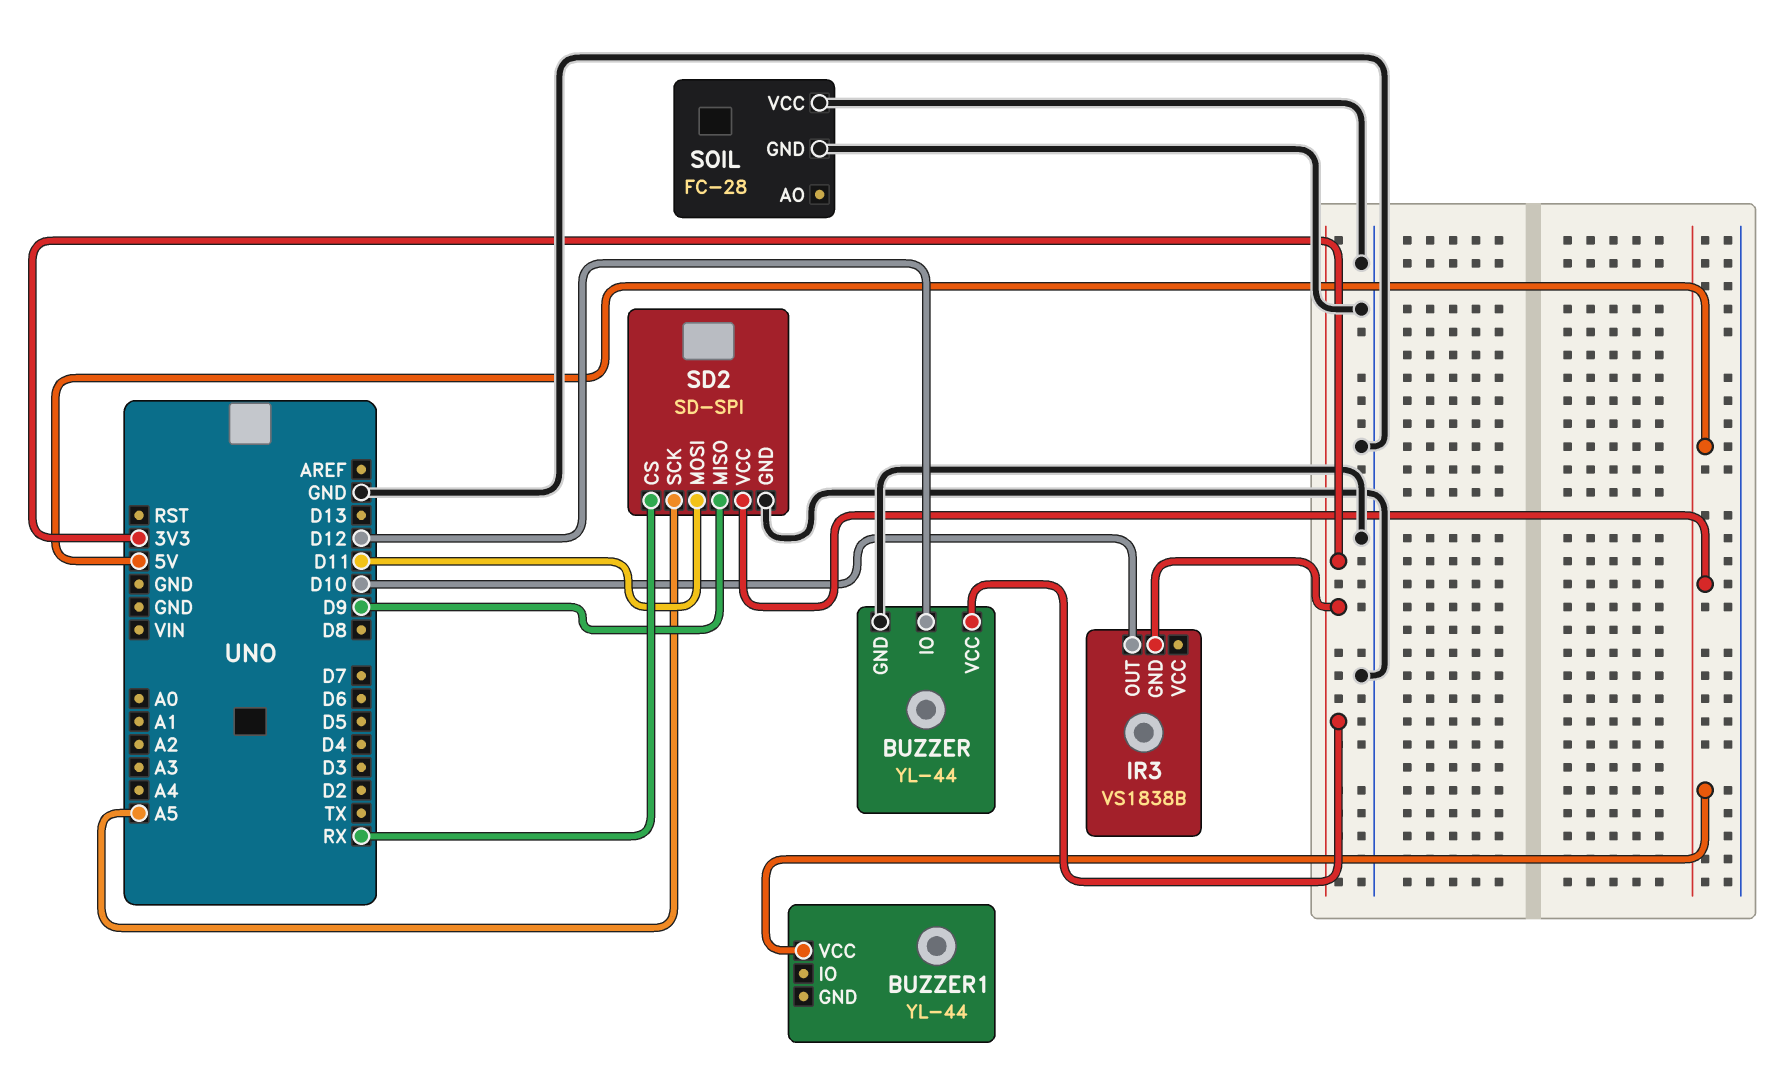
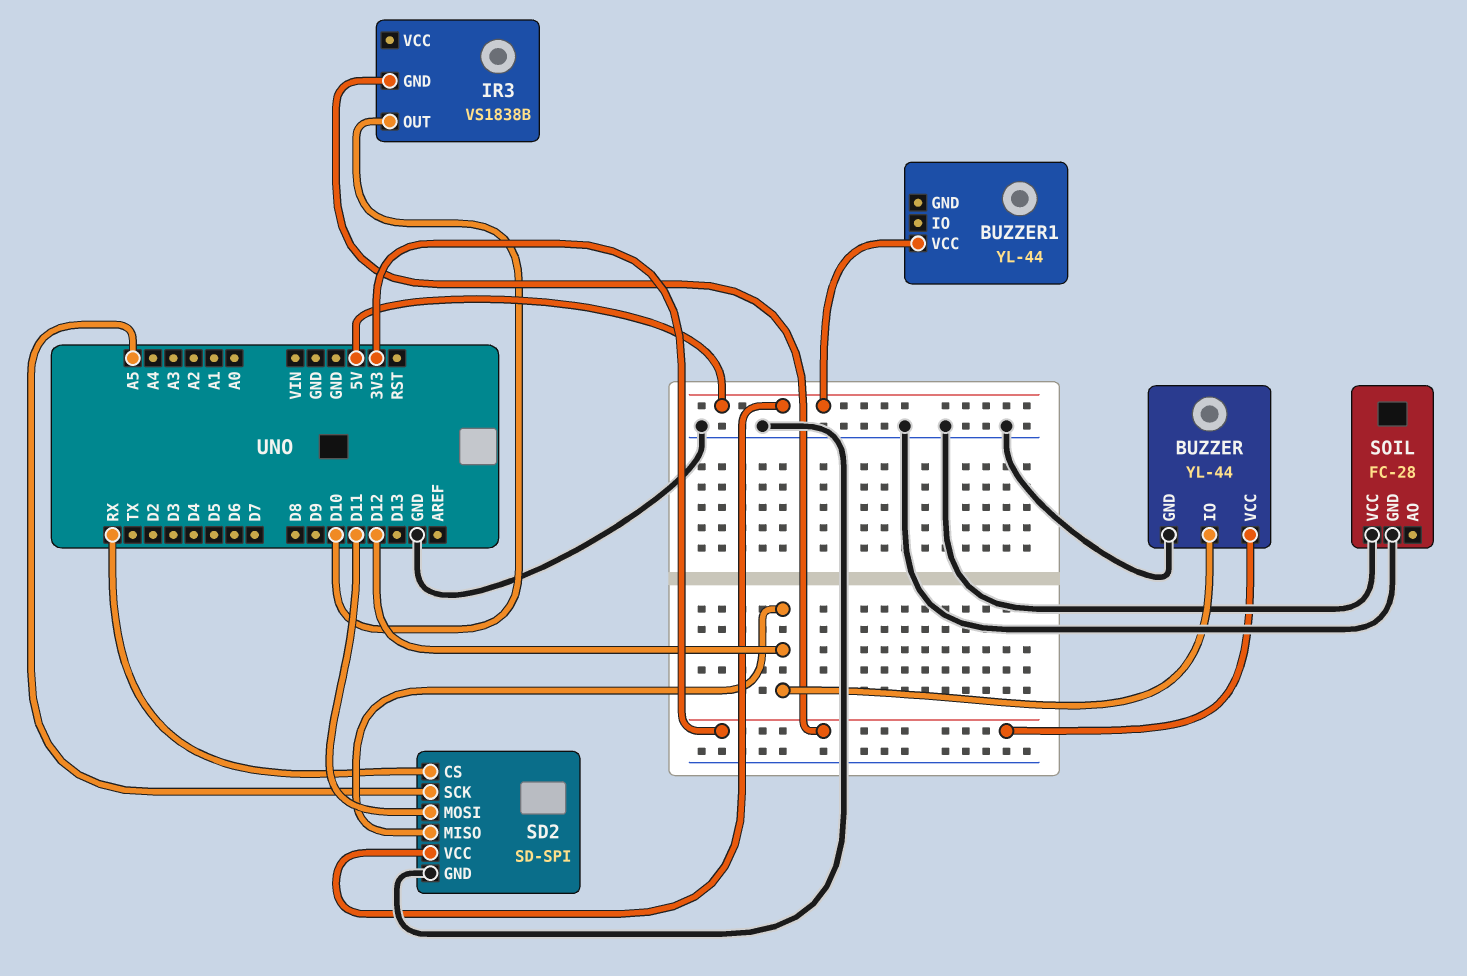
SD2 pin MISO: D9 -> D12

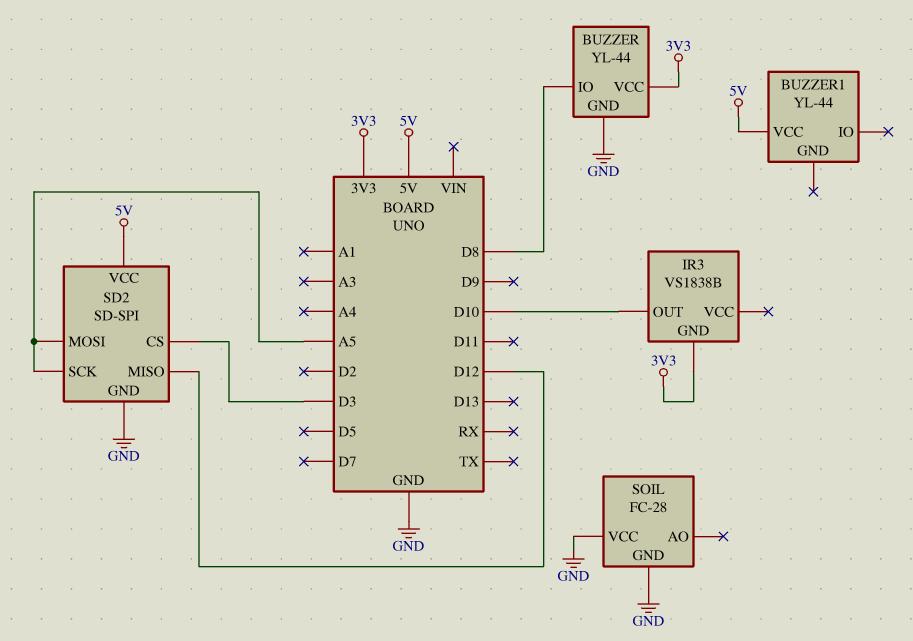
BUZZER pin IO: D12 -> D8
SD2 pin CS: RX -> D3
SD2 pin MOSI: D11 -> A5

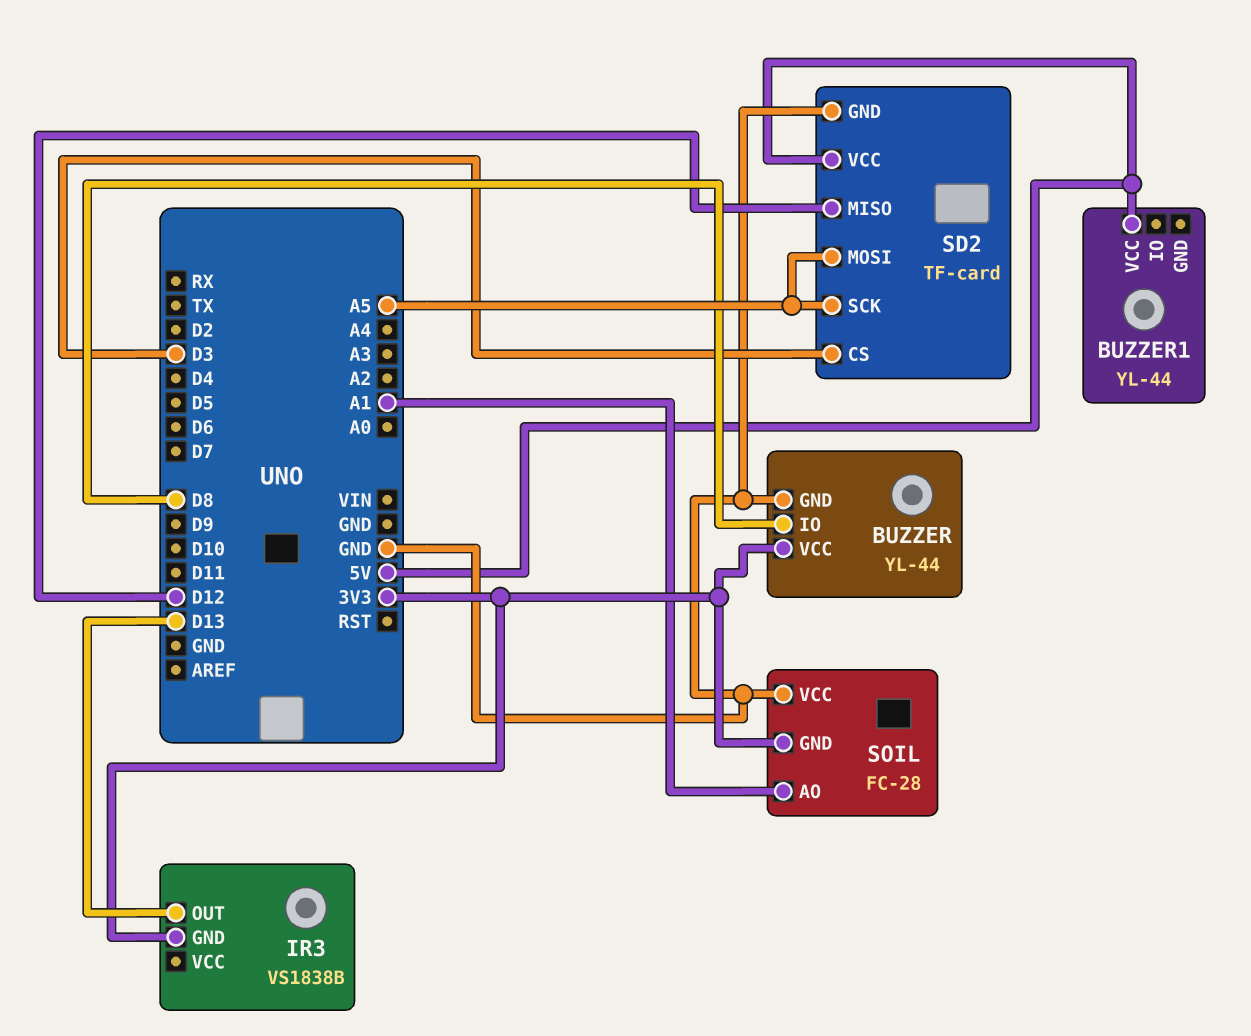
IR3 pin OUT: D10 -> D13
SD2: SD-SPI -> TF-card
SOIL pin AO: none -> A1
SOIL pin GND: GND -> 3V3

